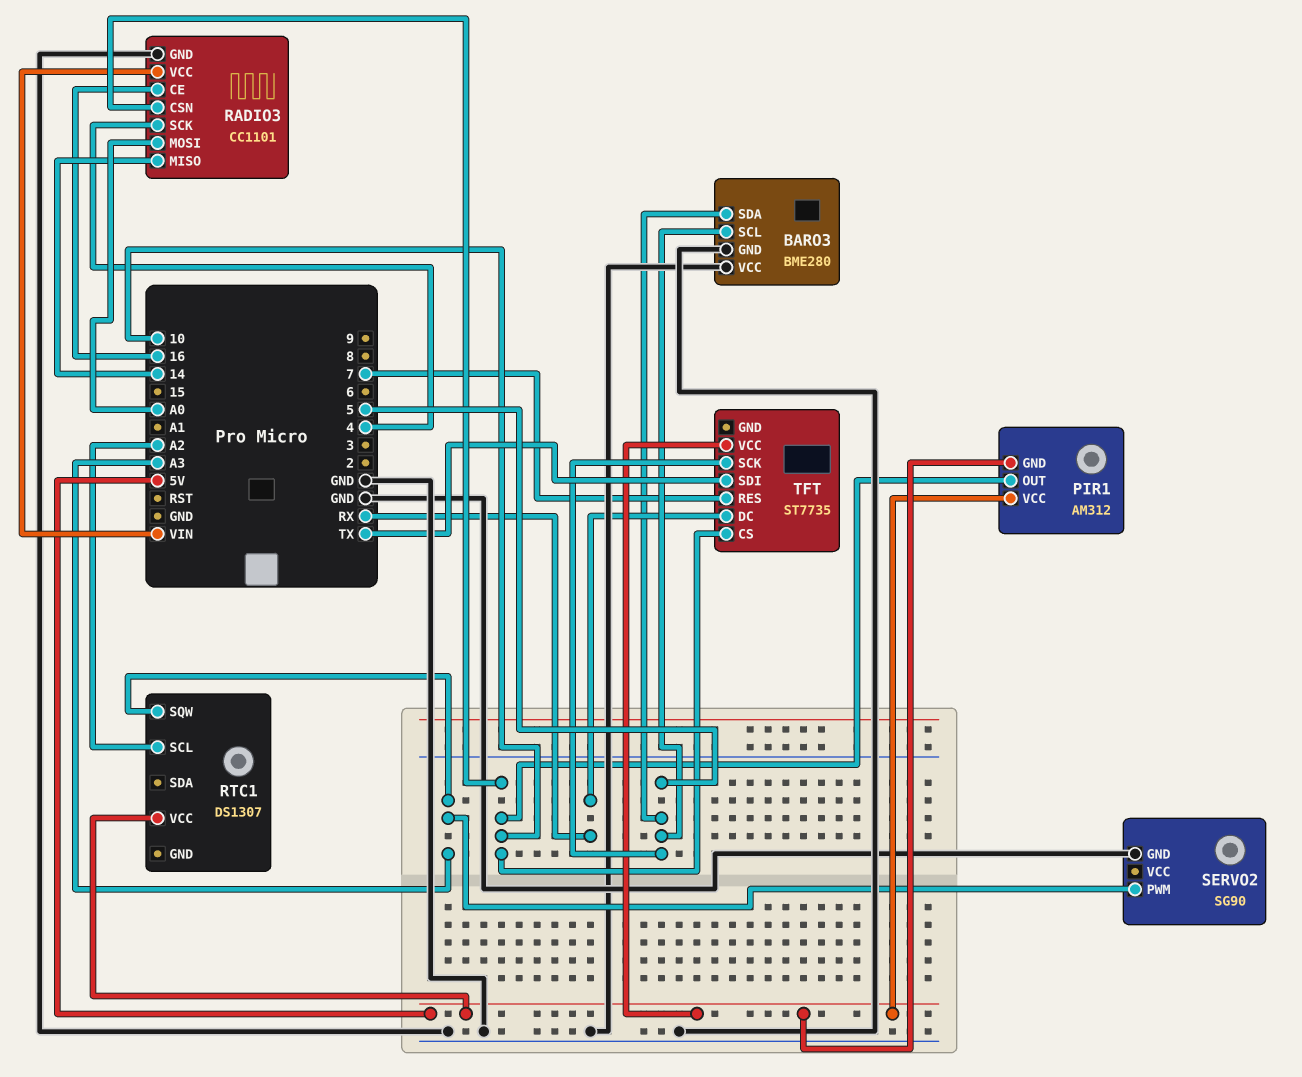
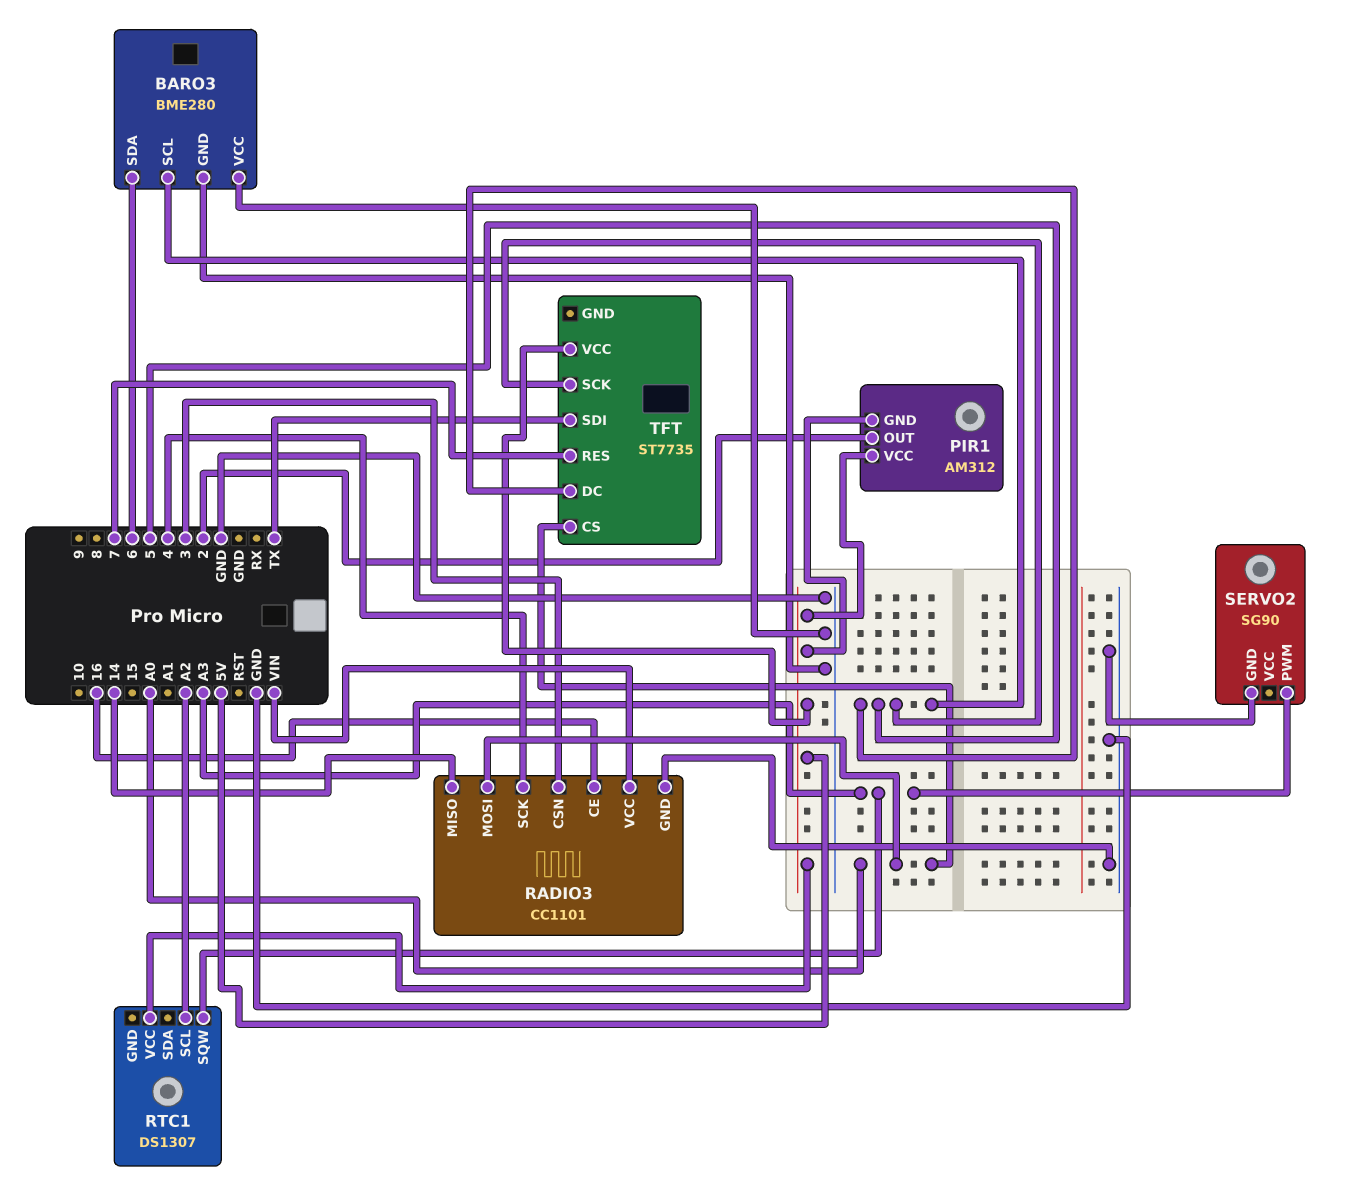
BARO3 pin SDA: 5 -> 6
PIR1 pin OUT: 10 -> 2
RADIO3 pin CSN: 10 -> 3
TFT pin CS: 10 -> A0
TFT pin DC: RX -> 5

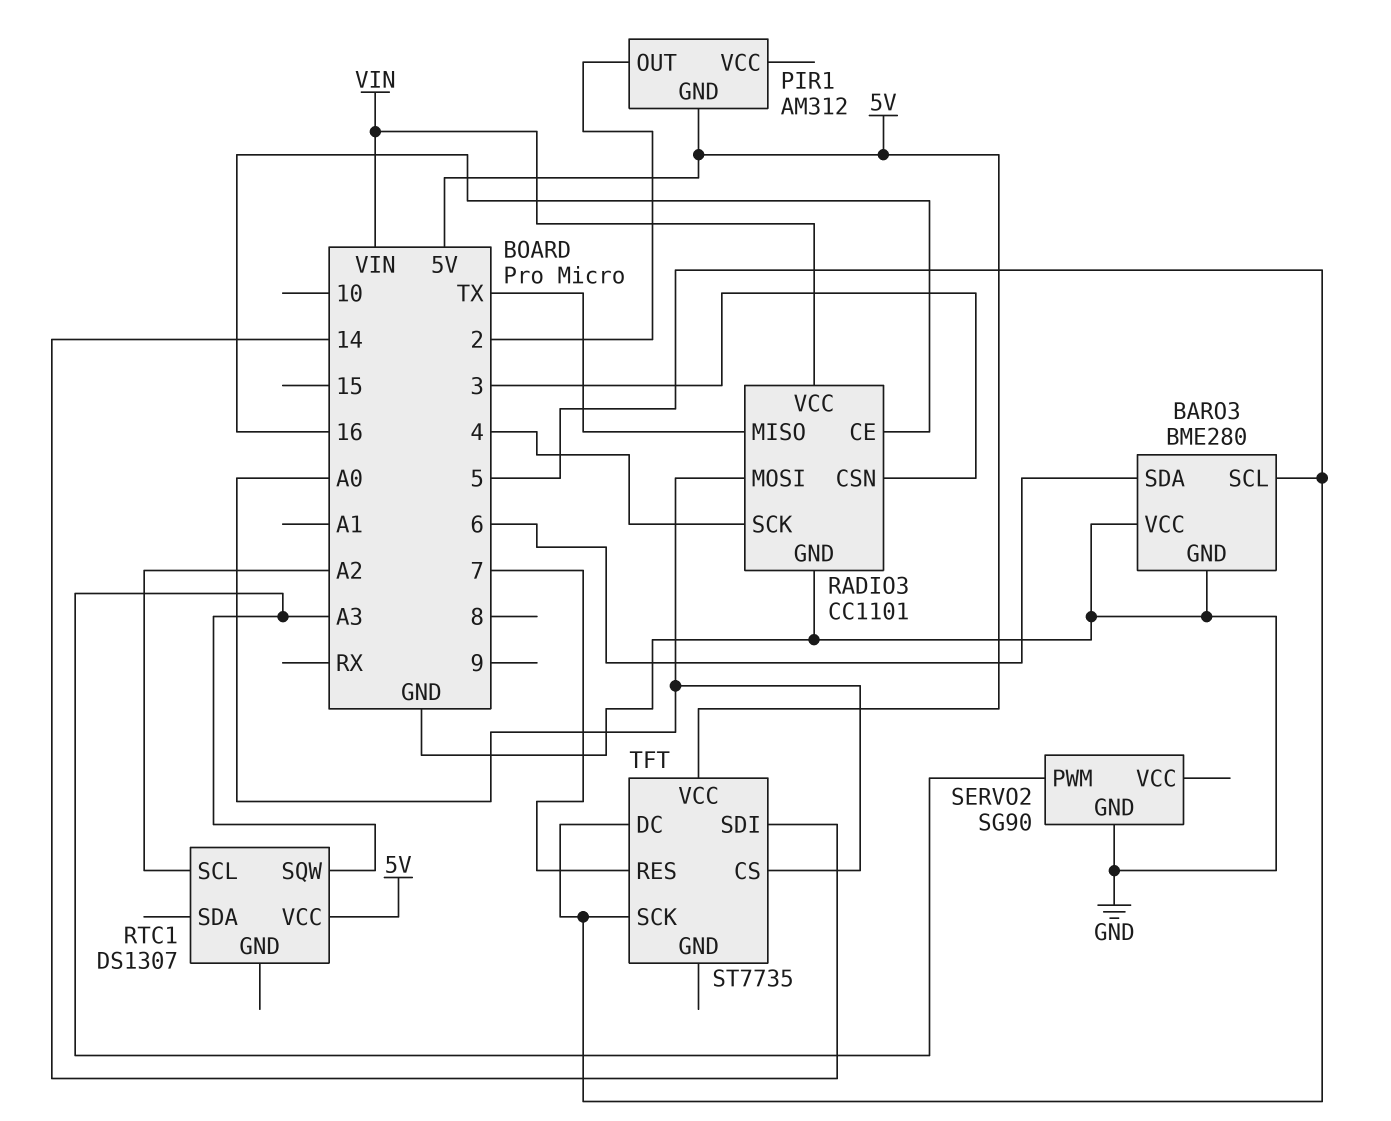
PIR1 pin VCC: 5V -> none
RADIO3 pin MISO: 14 -> TX
TFT pin SDI: TX -> 14

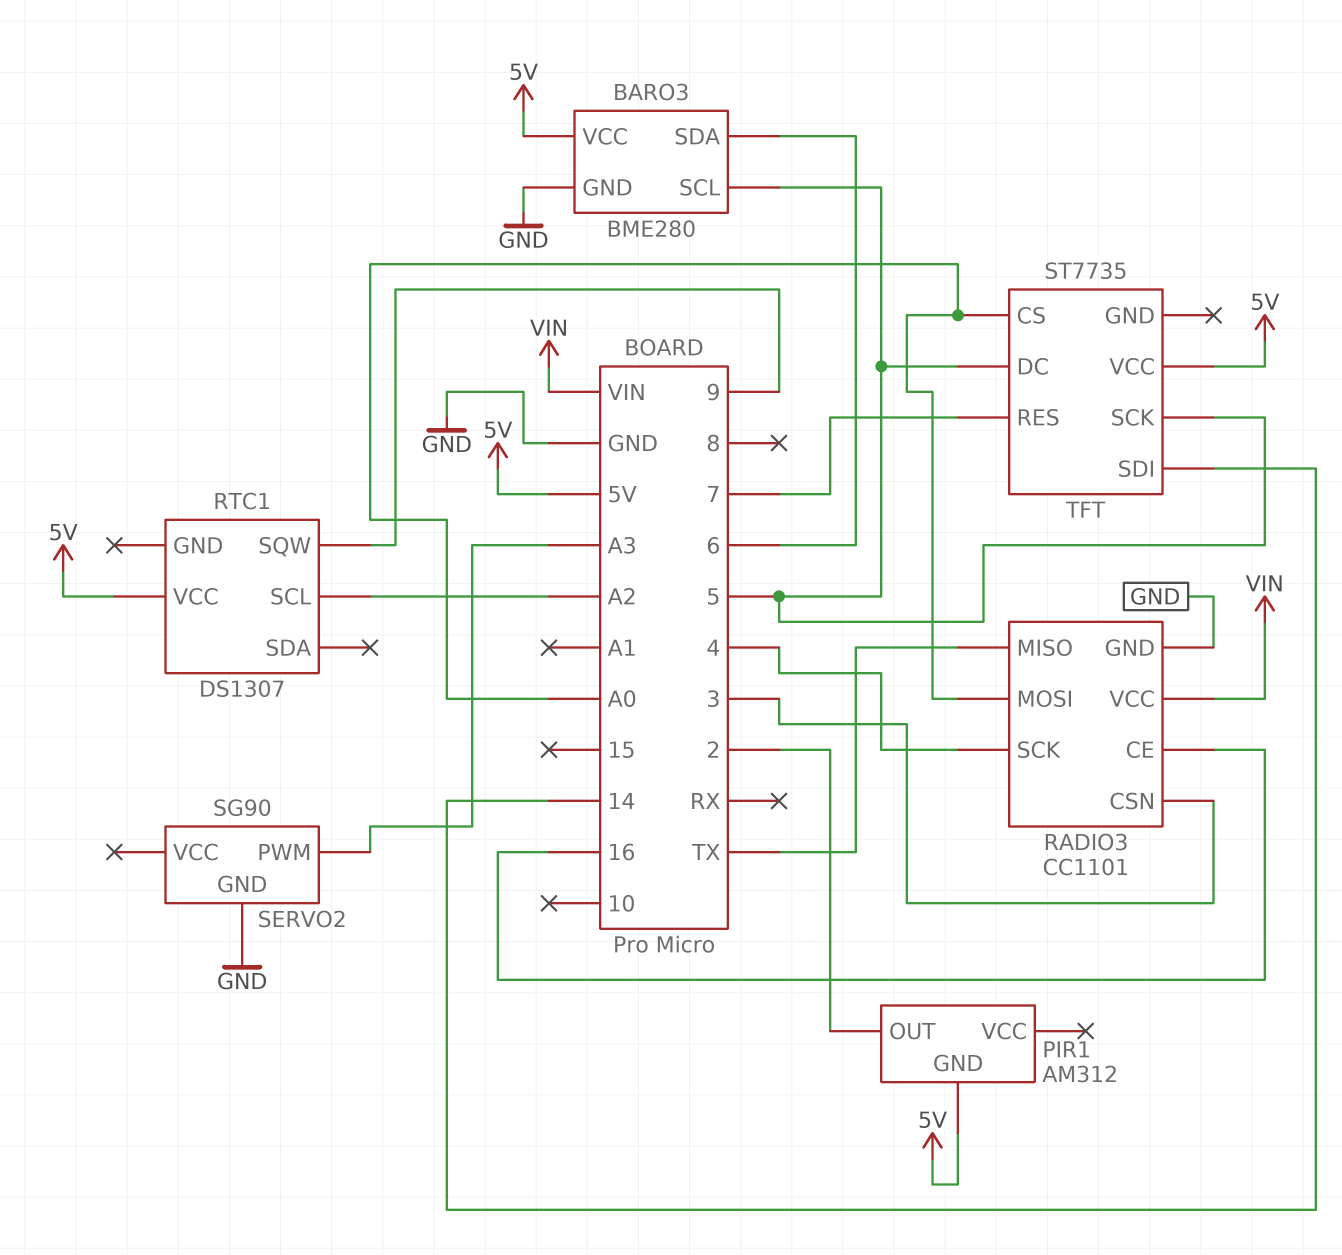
BARO3 pin VCC: GND -> 5V
RTC1 pin SQW: A3 -> 9

